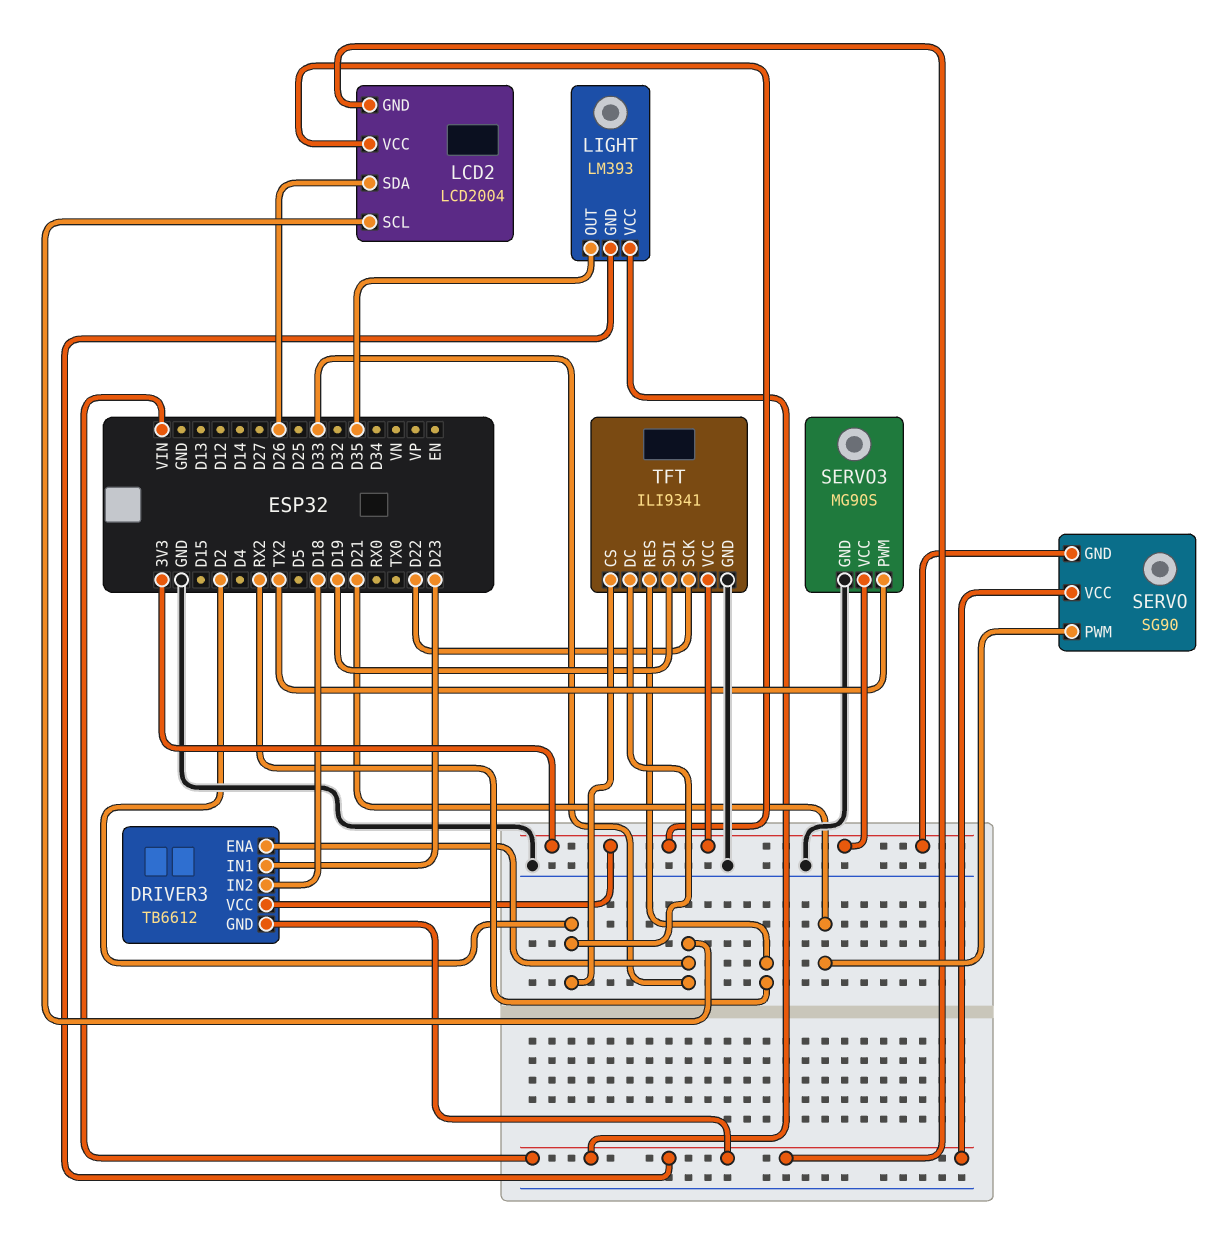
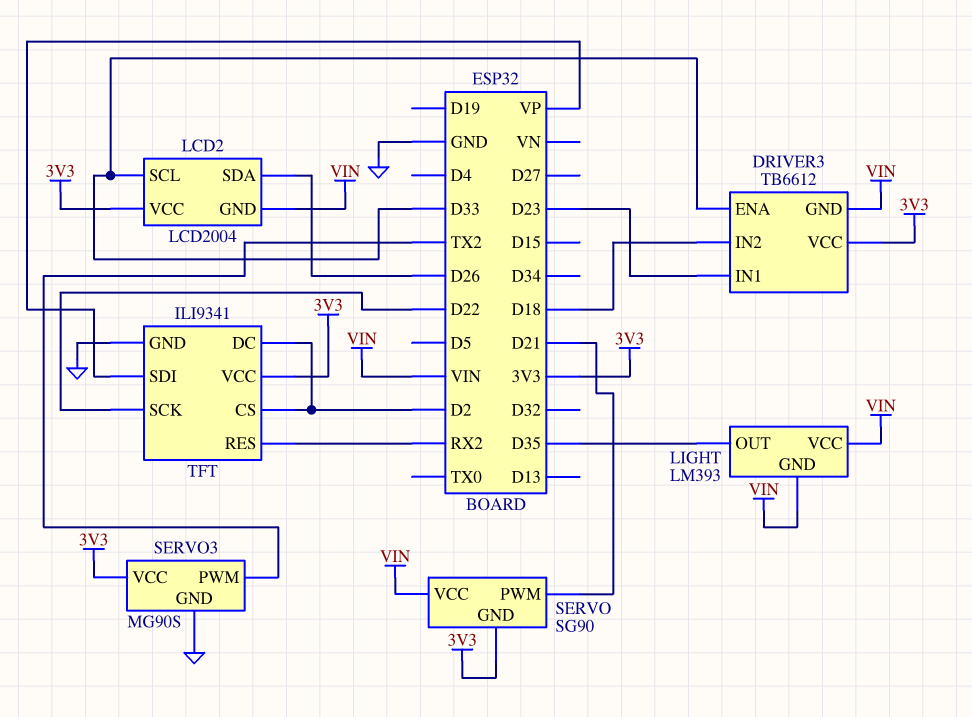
TFT pin SDI: D19 -> VP

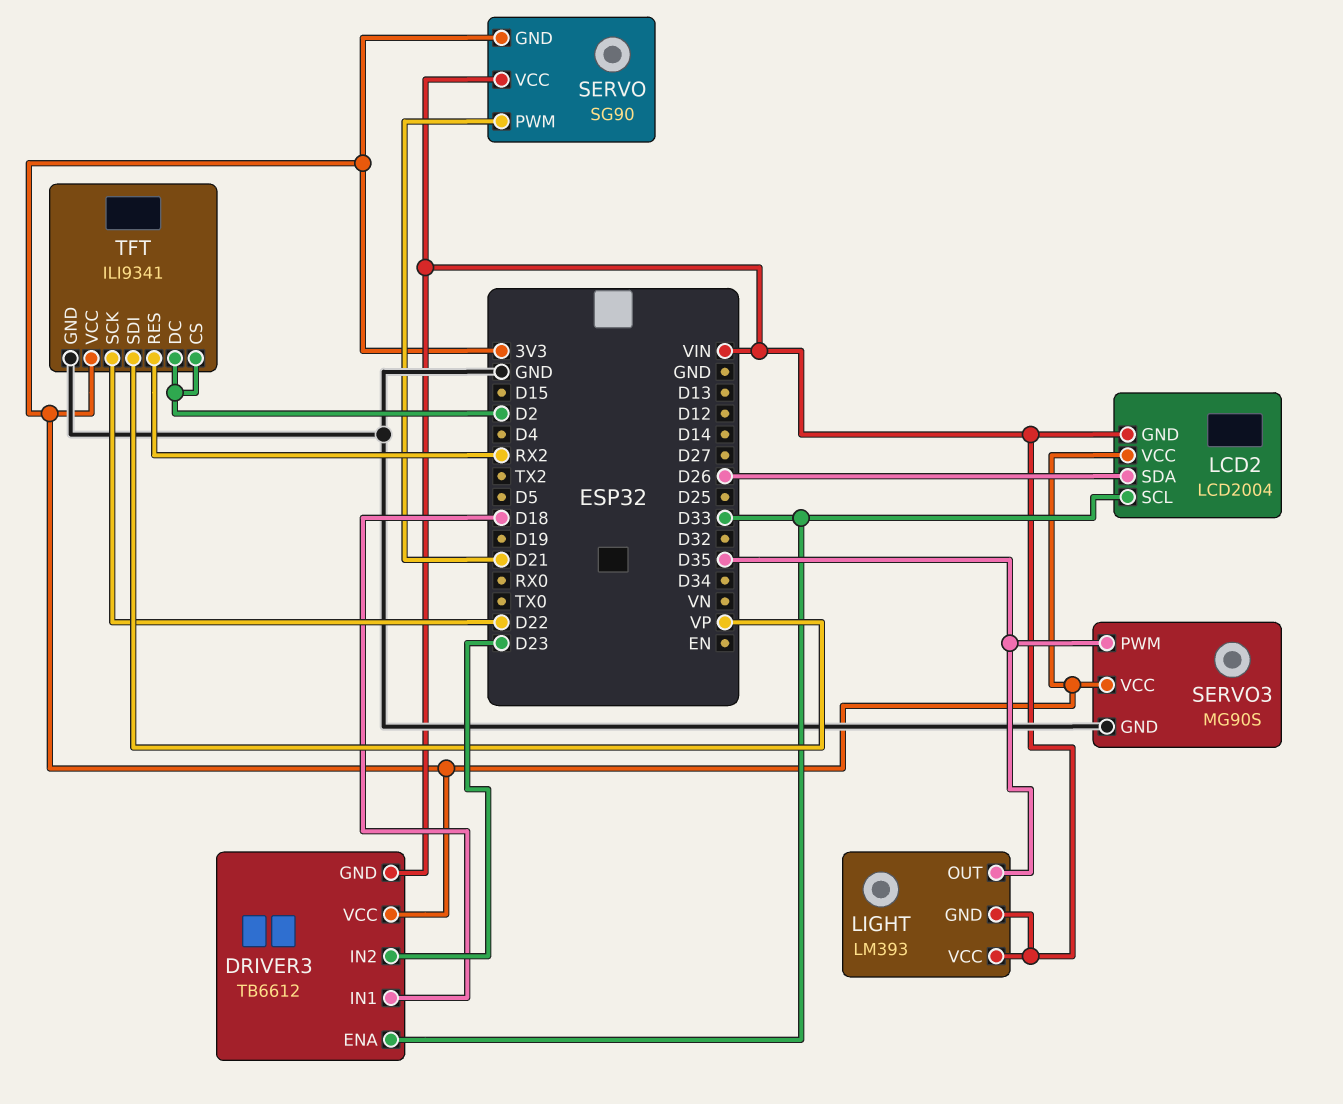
DRIVER3 pin IN1: D23 -> D18
DRIVER3 pin IN2: D18 -> D23
SERVO3 pin PWM: TX2 -> D35

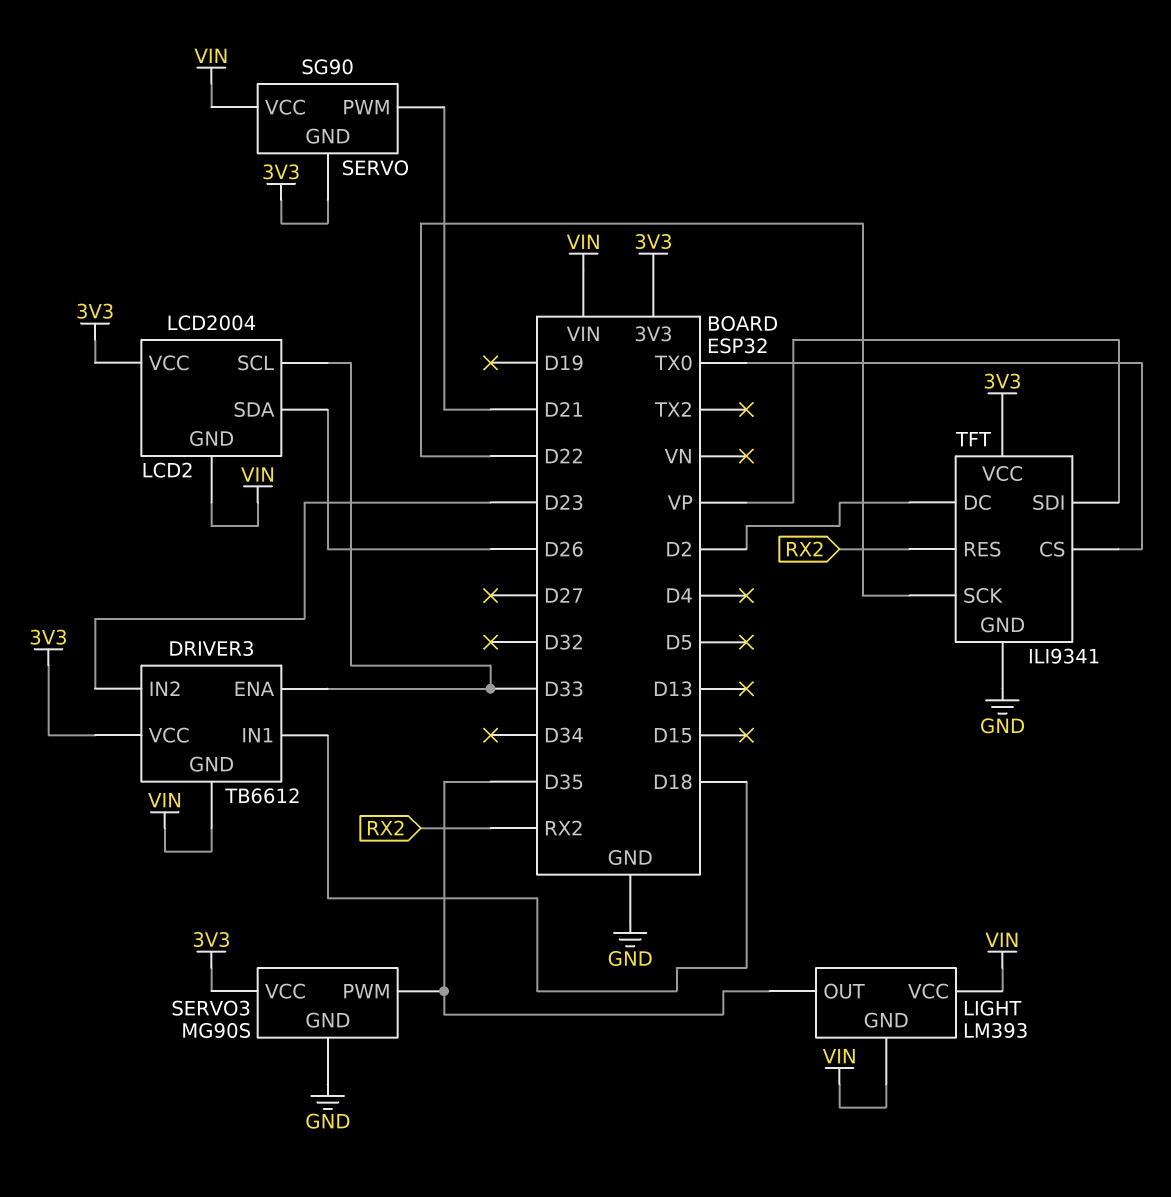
TFT pin CS: D2 -> TX0

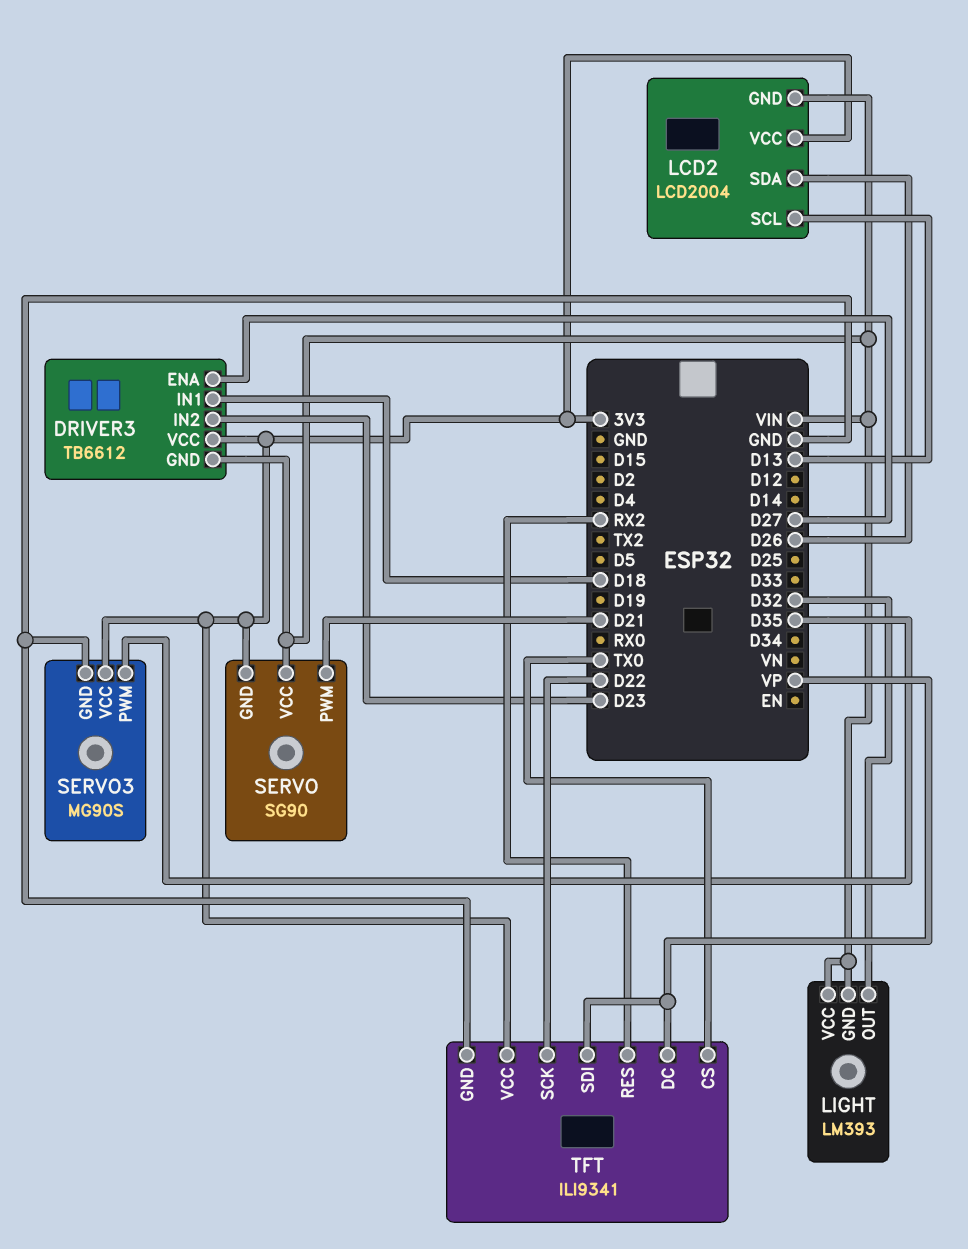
DRIVER3 pin ENA: D33 -> D27
LCD2 pin SCL: D33 -> D13
LIGHT pin OUT: D35 -> D32
TFT pin DC: D2 -> VP

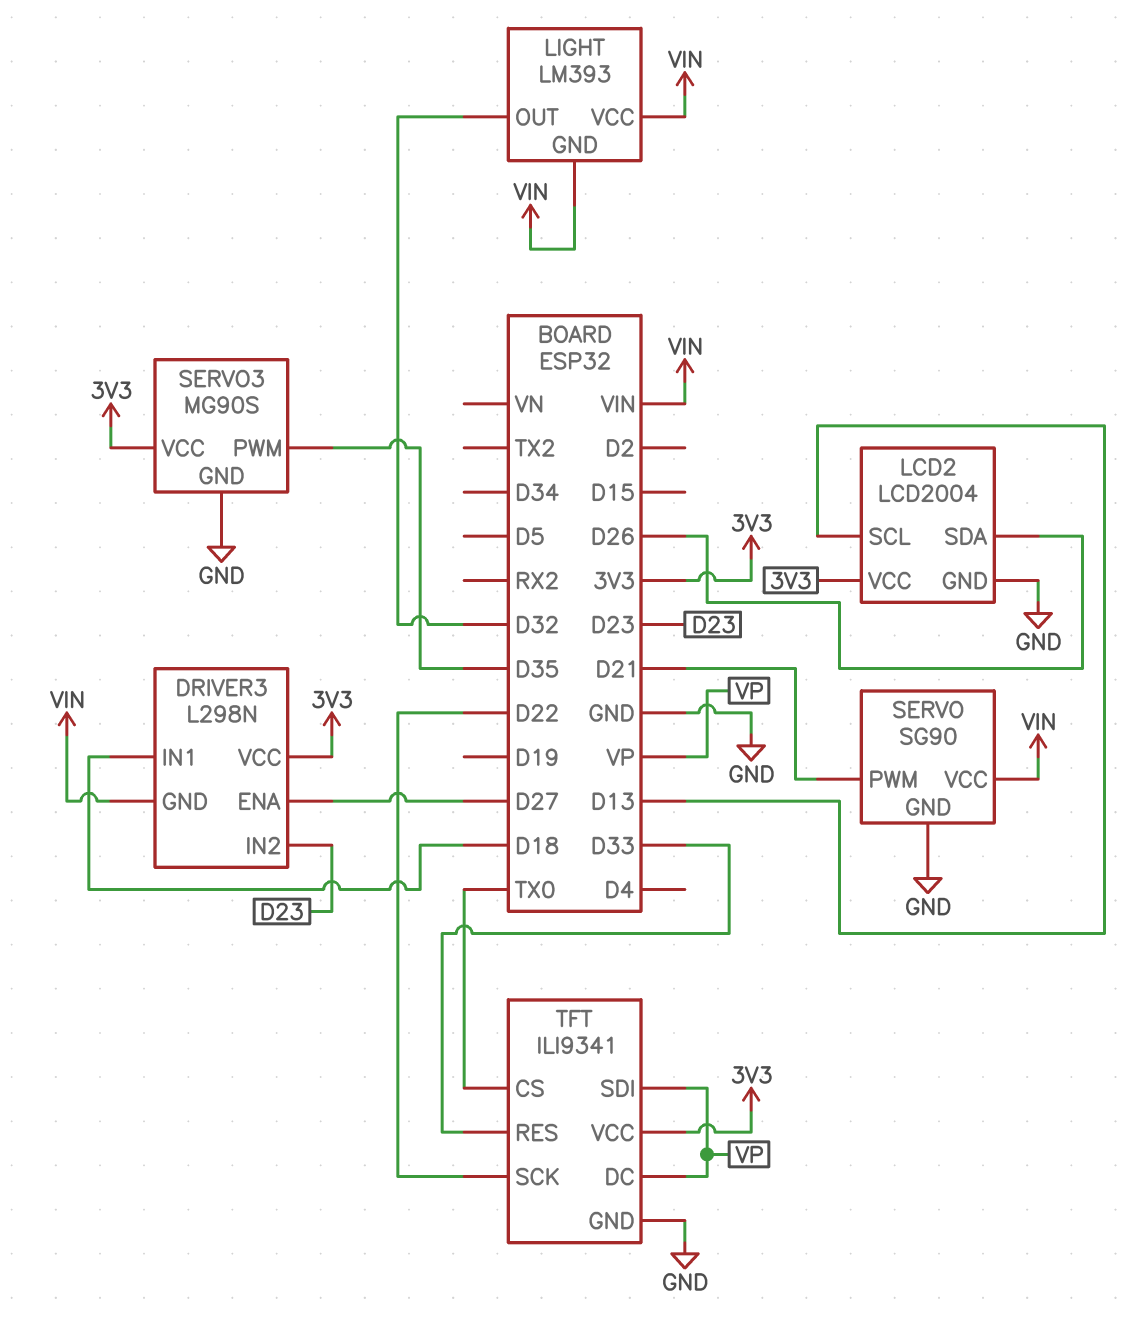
DRIVER3: TB6612 -> L298N
LCD2 pin GND: VIN -> GND
SERVO pin GND: 3V3 -> GND
TFT pin RES: RX2 -> D33

